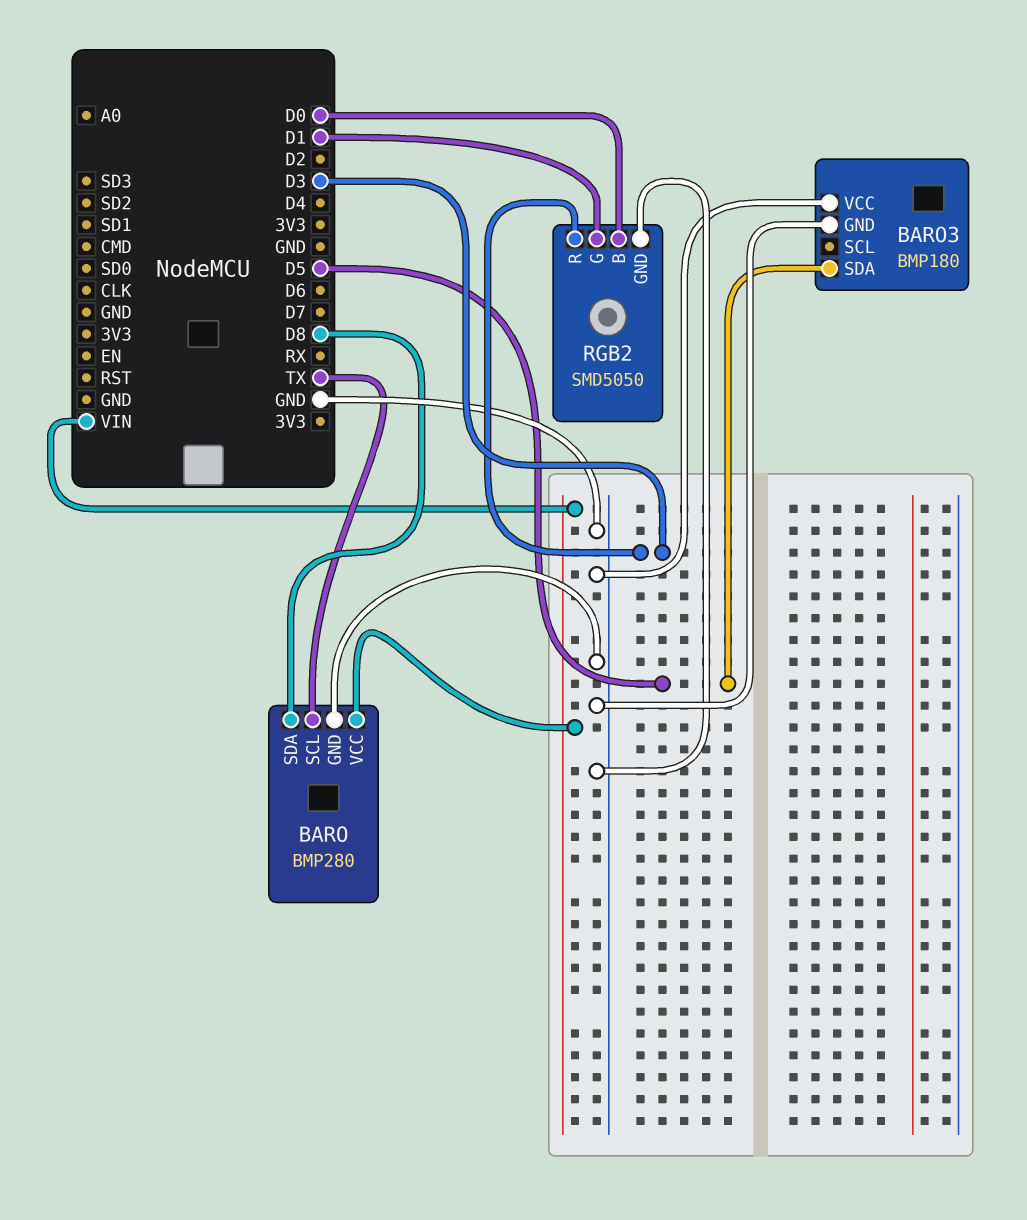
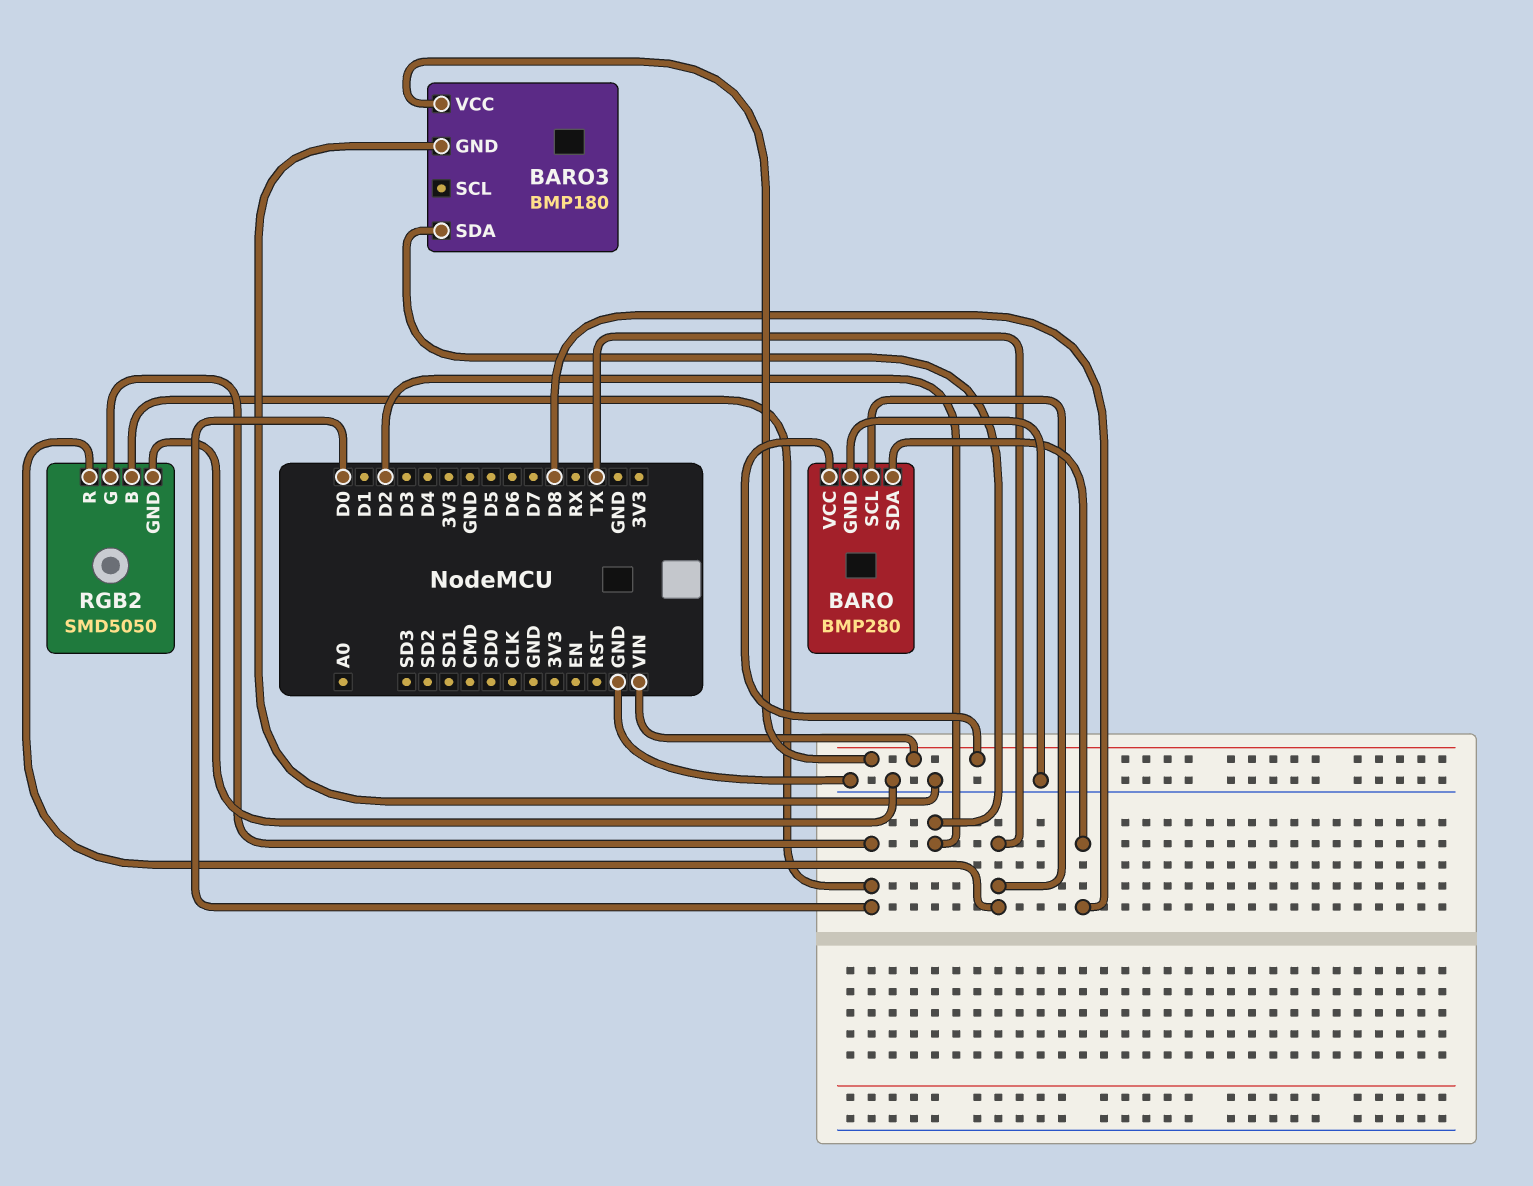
BARO3 pin SDA: D5 -> D2
BARO3 pin VCC: GND -> VIN
RGB2 pin G: D1 -> D0
RGB2 pin R: D3 -> TX

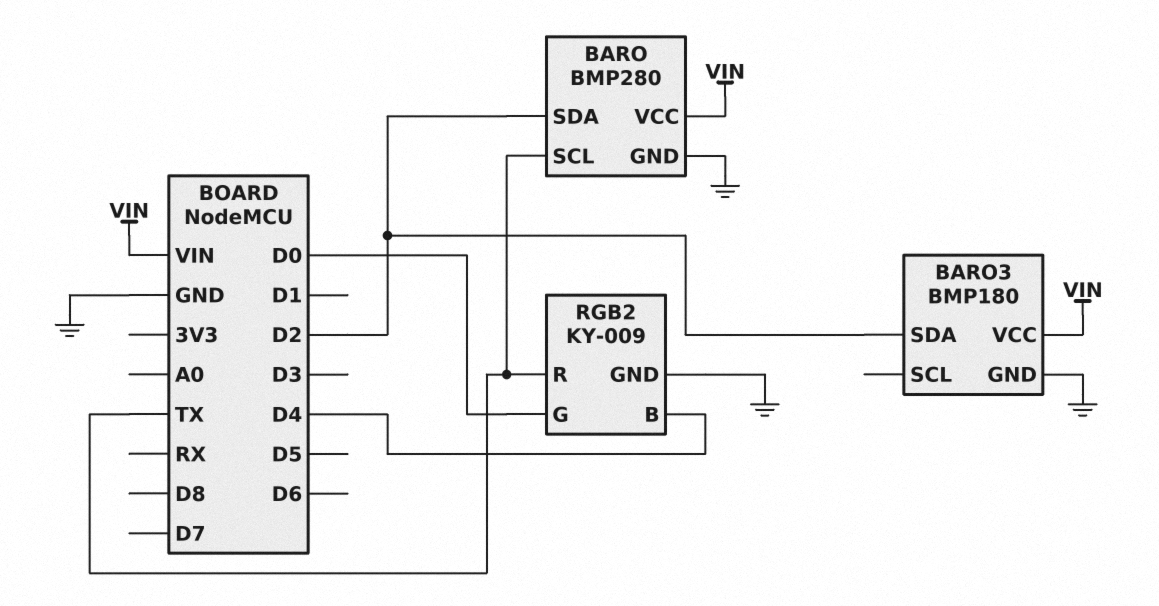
BARO pin SDA: D8 -> D2
RGB2: SMD5050 -> KY-009
RGB2 pin B: D0 -> D4

